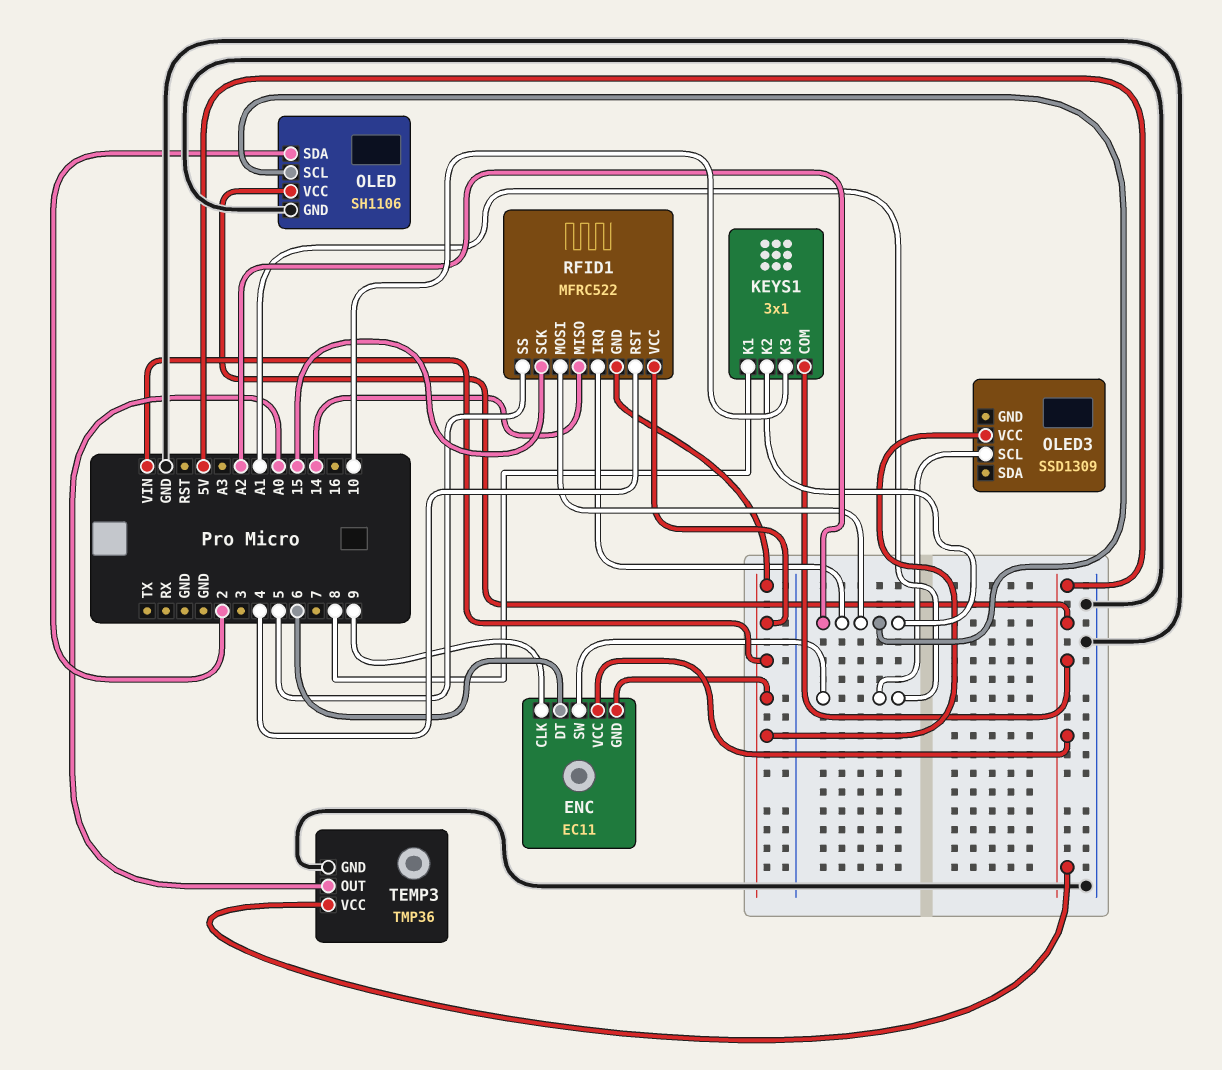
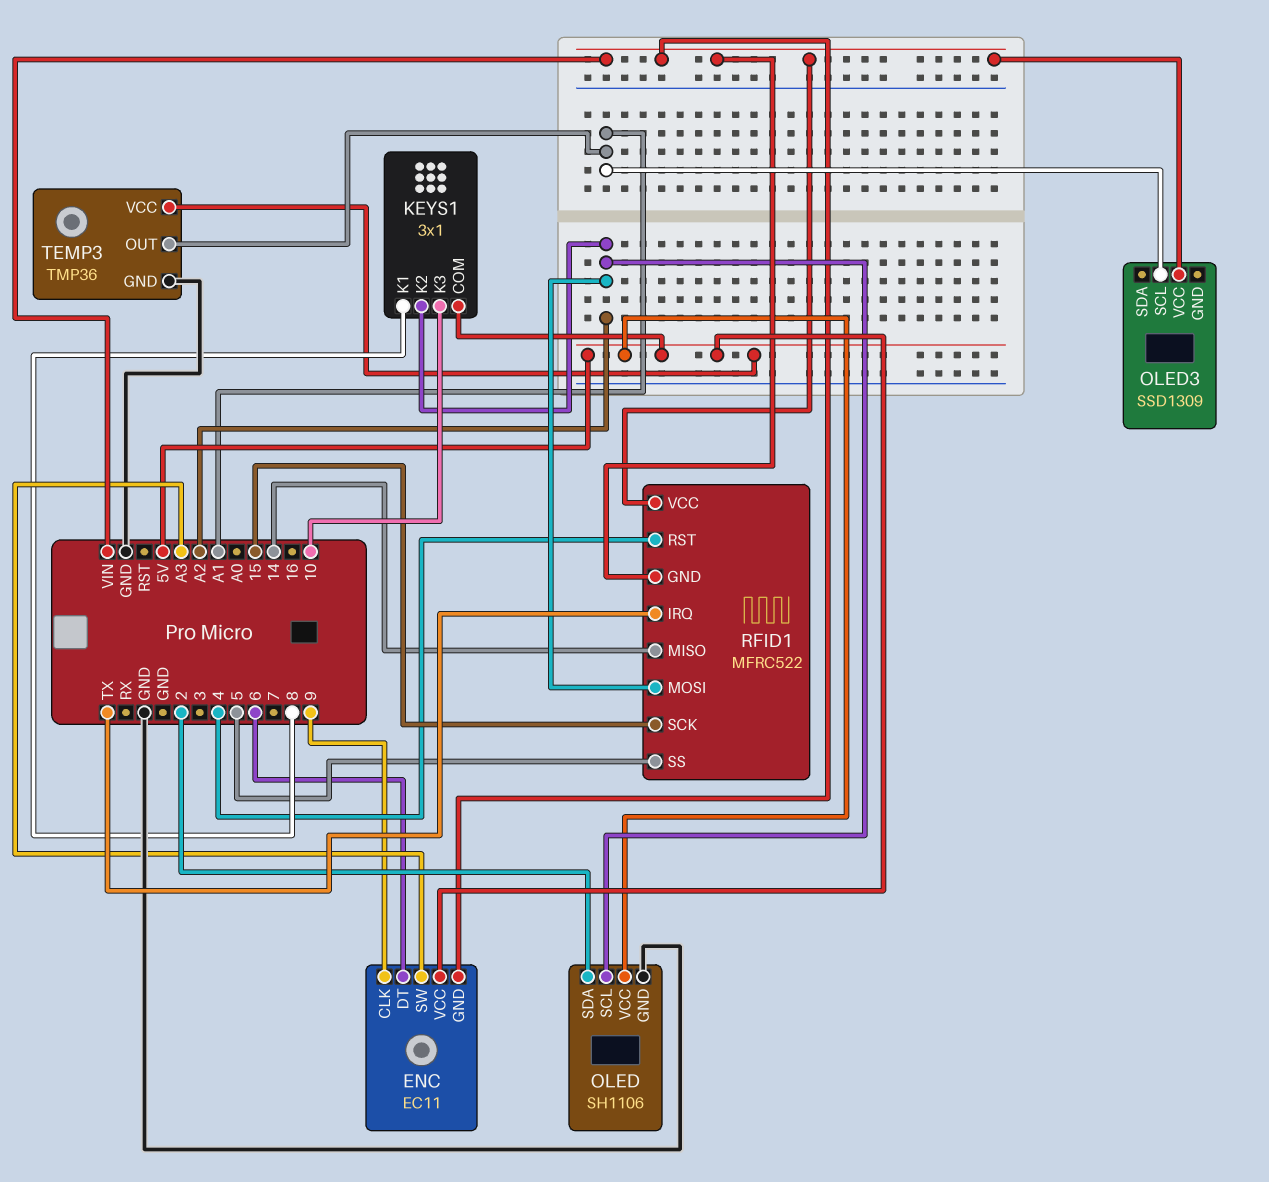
ENC pin SW: A1 -> A3
RFID1 pin IRQ: A2 -> TX
TEMP3 pin OUT: A0 -> A1

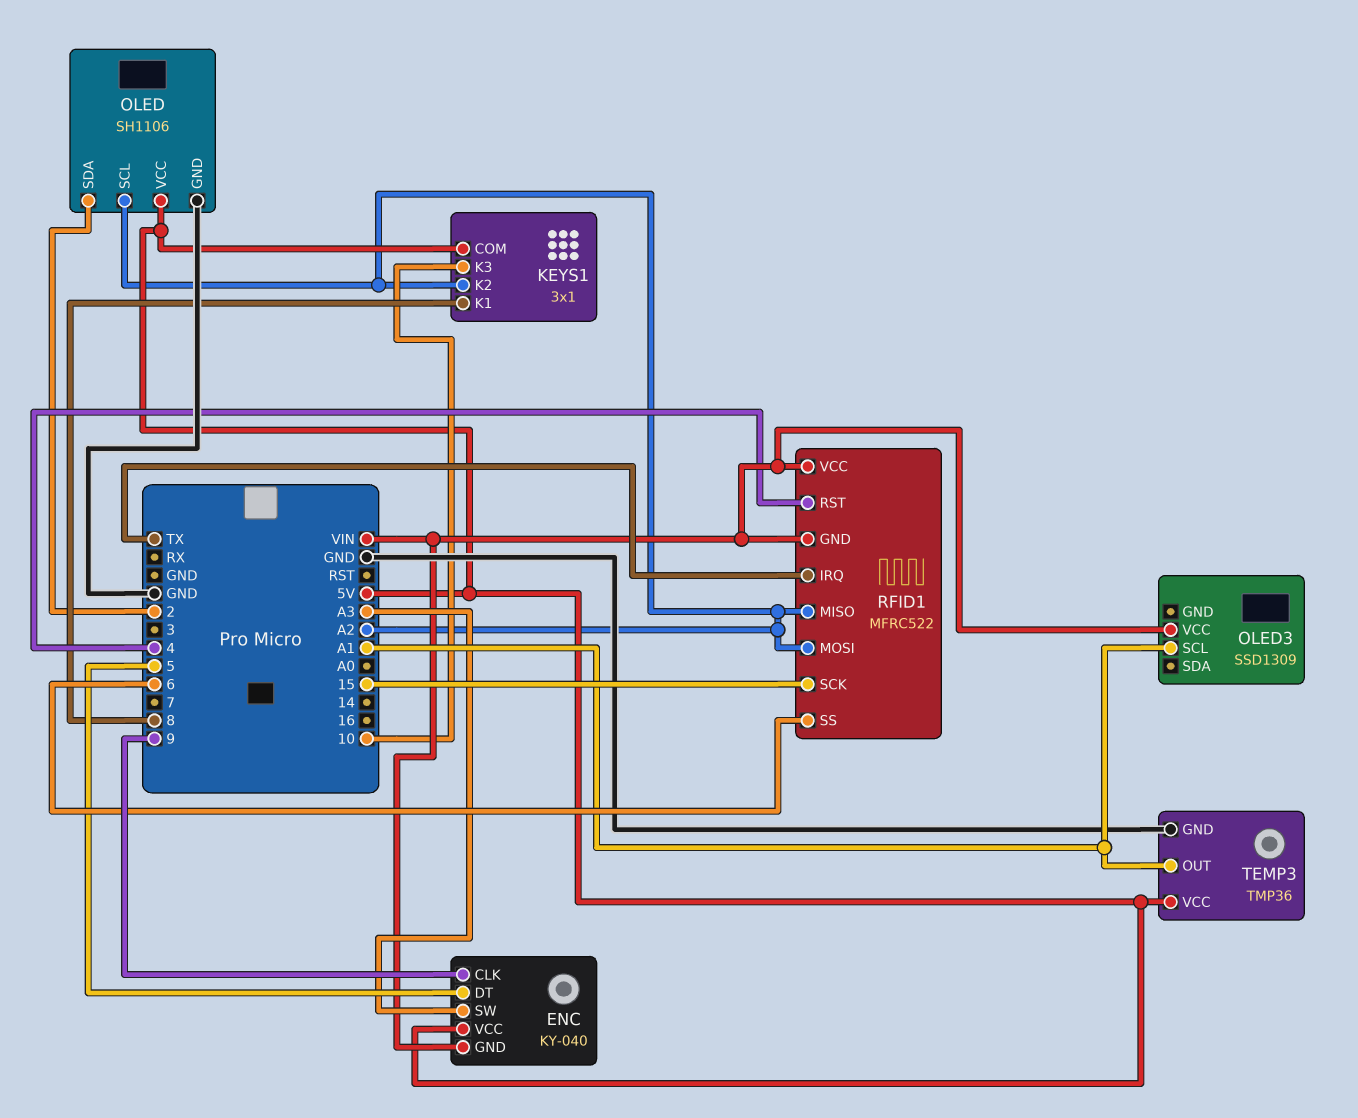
ENC: EC11 -> KY-040
ENC pin DT: 6 -> 5
RFID1 pin MISO: 14 -> A2
RFID1 pin SS: 5 -> 6

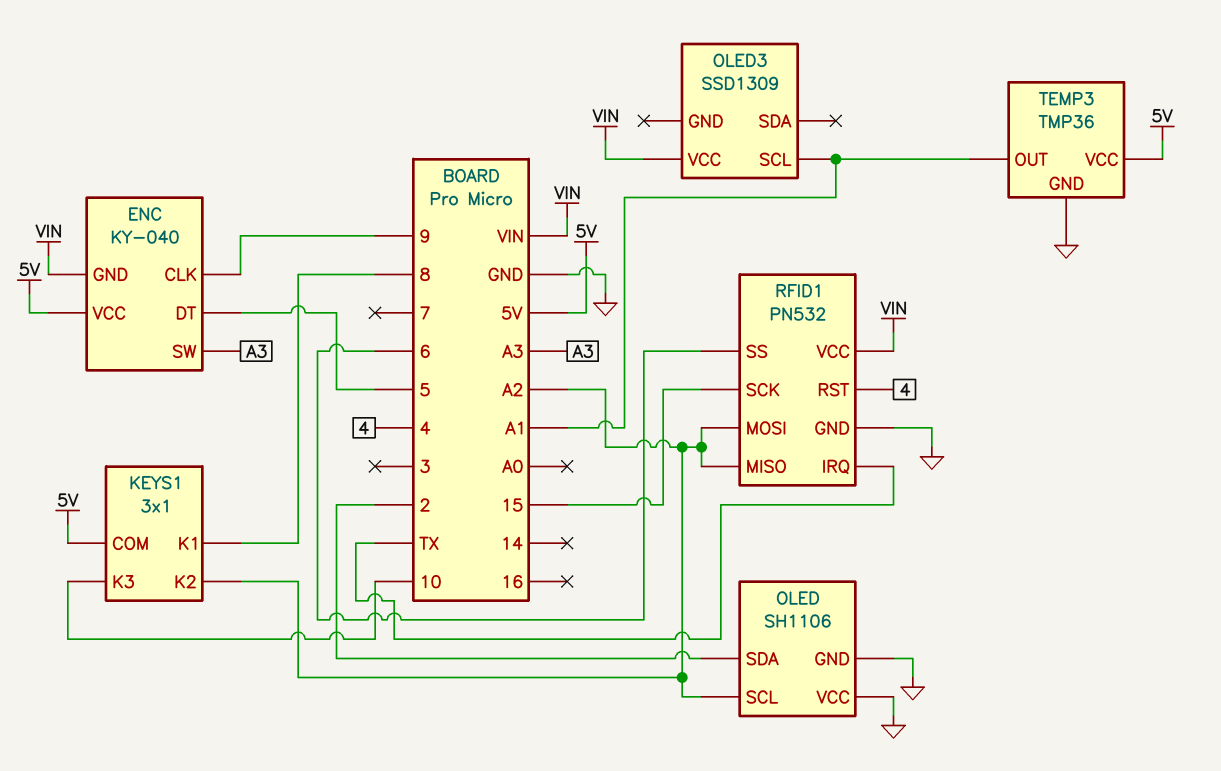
OLED pin VCC: 5V -> GND
RFID1: MFRC522 -> PN532
RFID1 pin GND: VIN -> GND

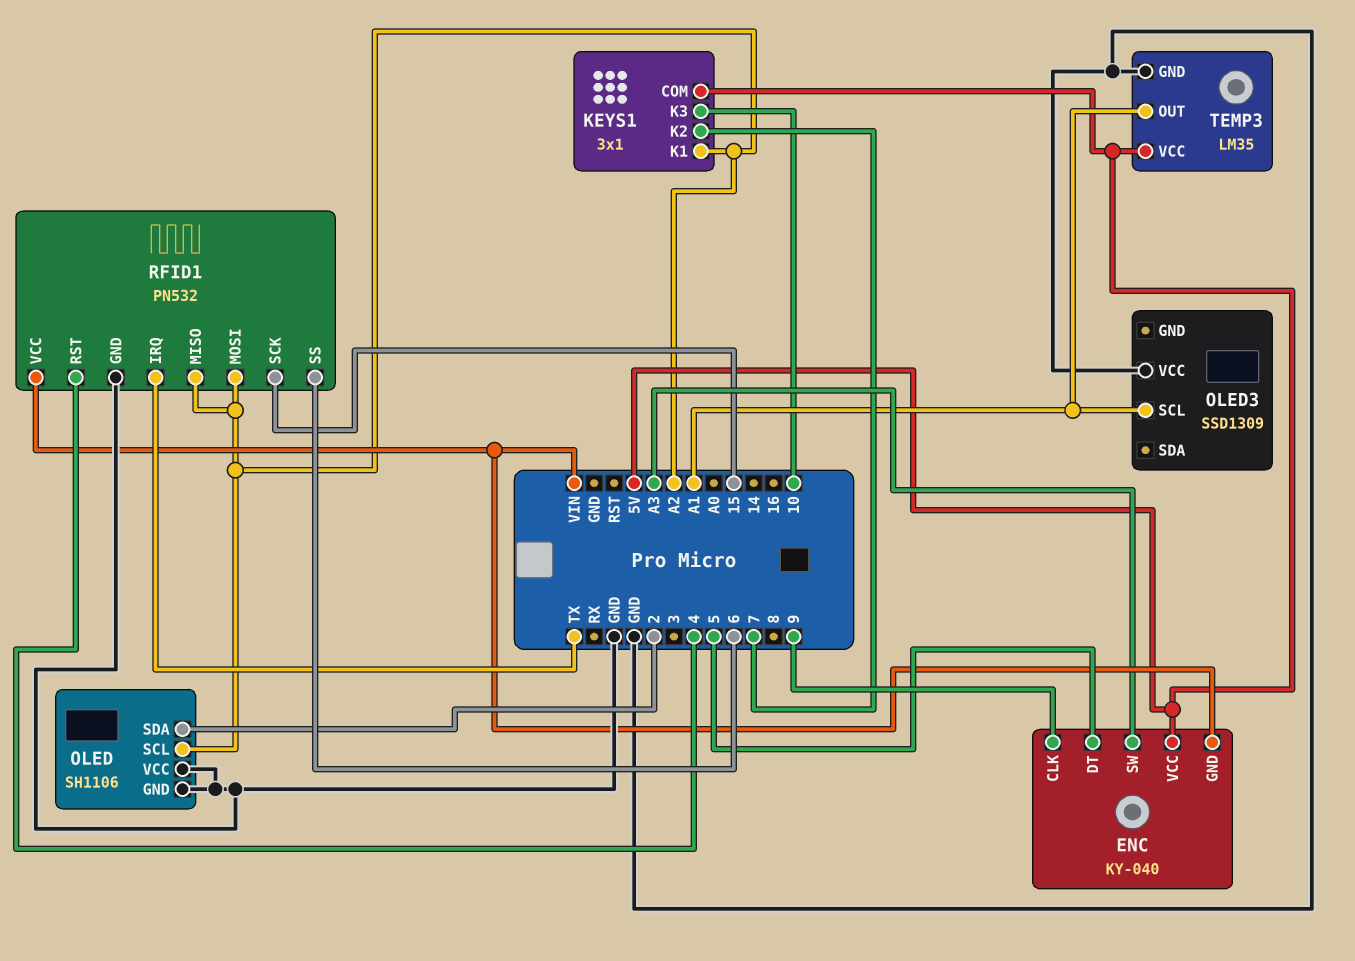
KEYS1 pin K1: 8 -> A2
KEYS1 pin K2: A2 -> 7
OLED3 pin VCC: VIN -> GND
TEMP3: TMP36 -> LM35

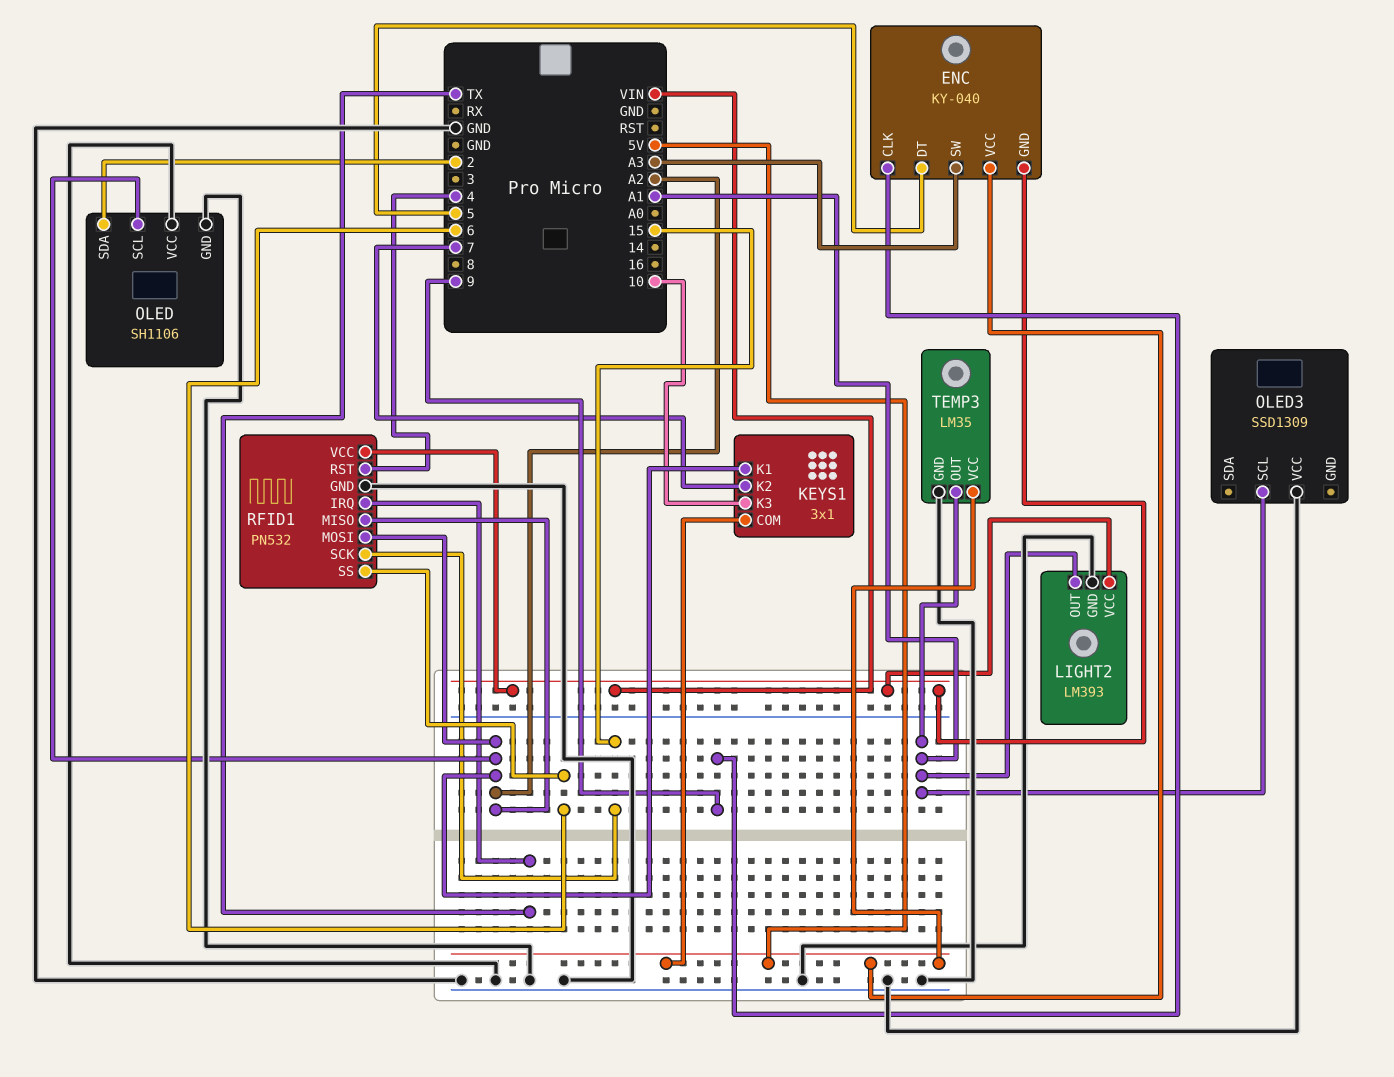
LIGHT2: none -> LM393
LIGHT2 pin GND: none -> GND
LIGHT2 pin OUT: none -> A1
LIGHT2 pin VCC: none -> VIN

